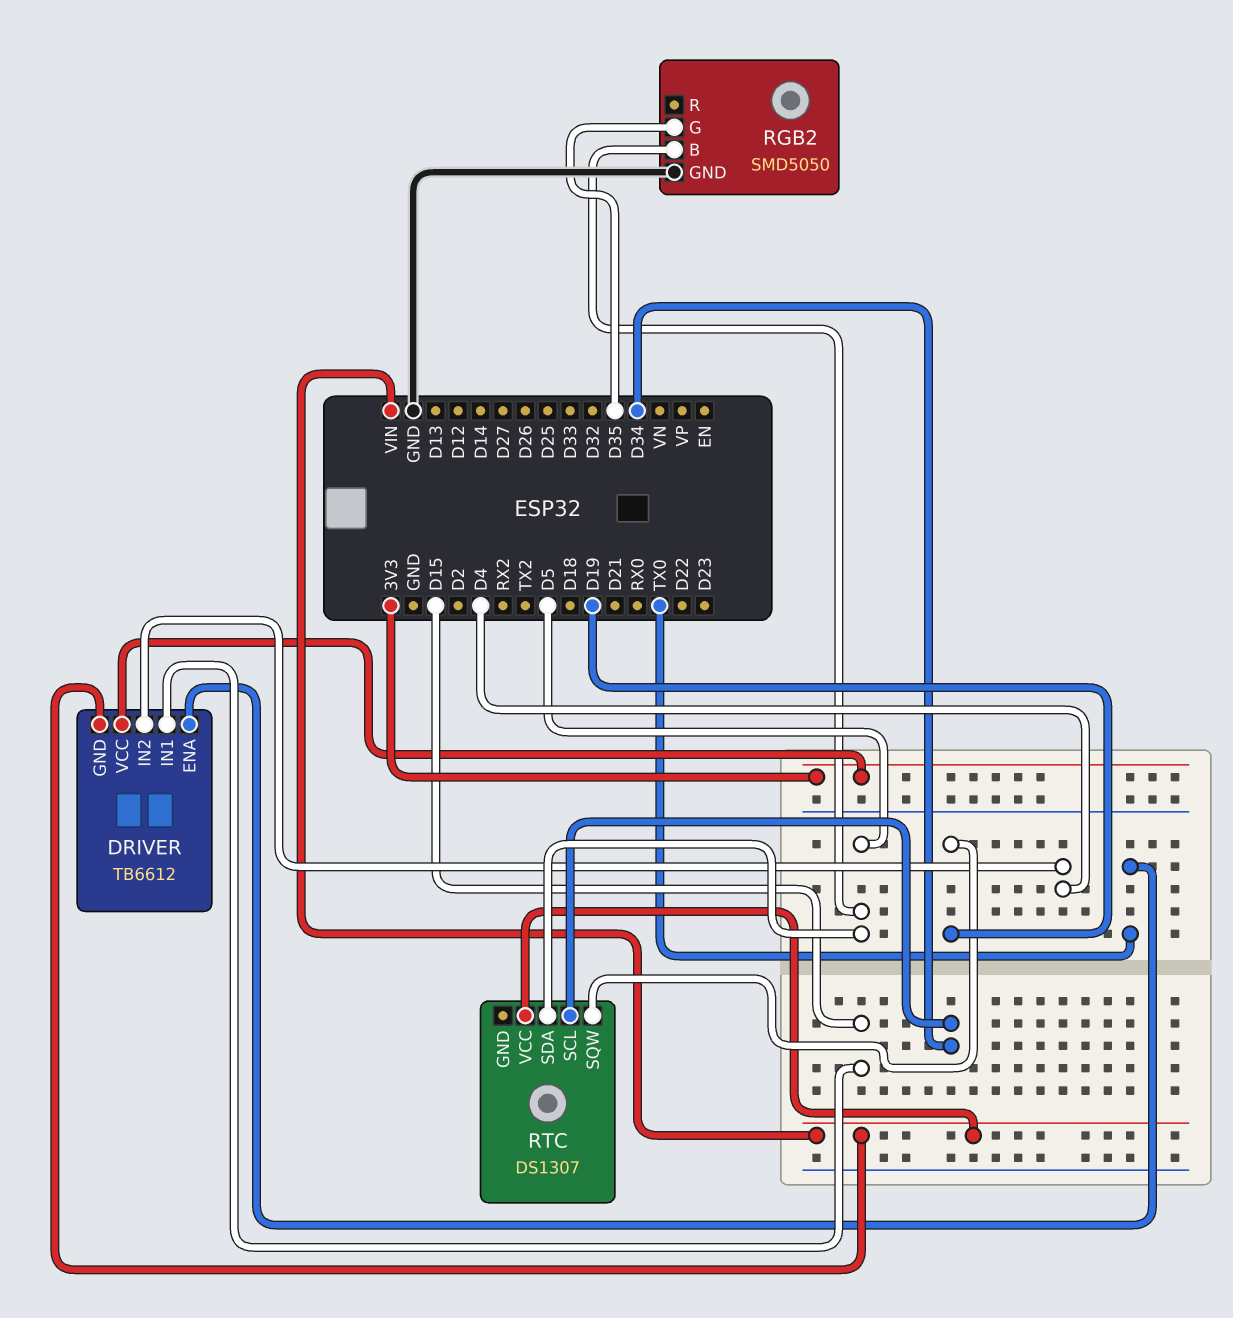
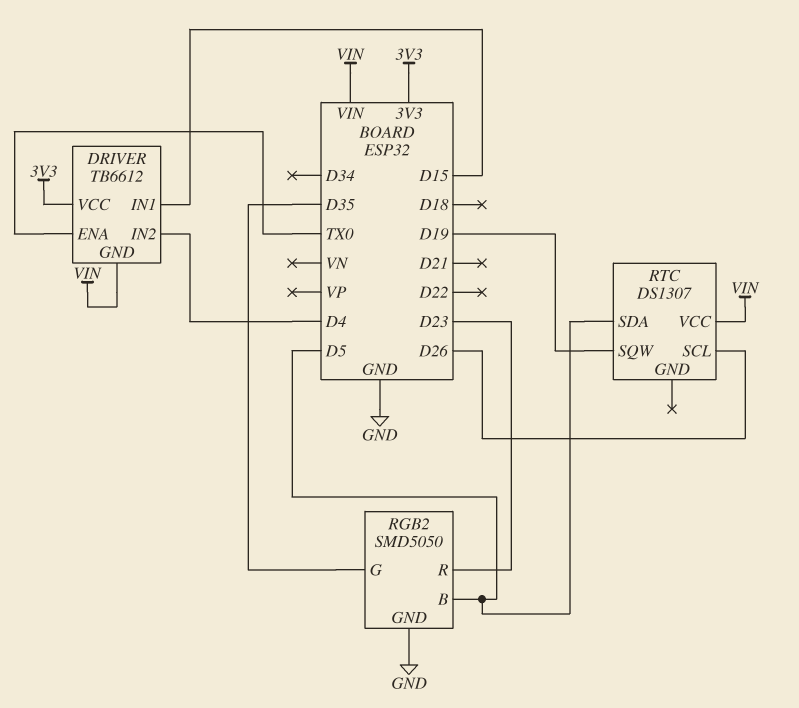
RGB2 pin R: none -> D23
RTC pin SCL: D34 -> D26

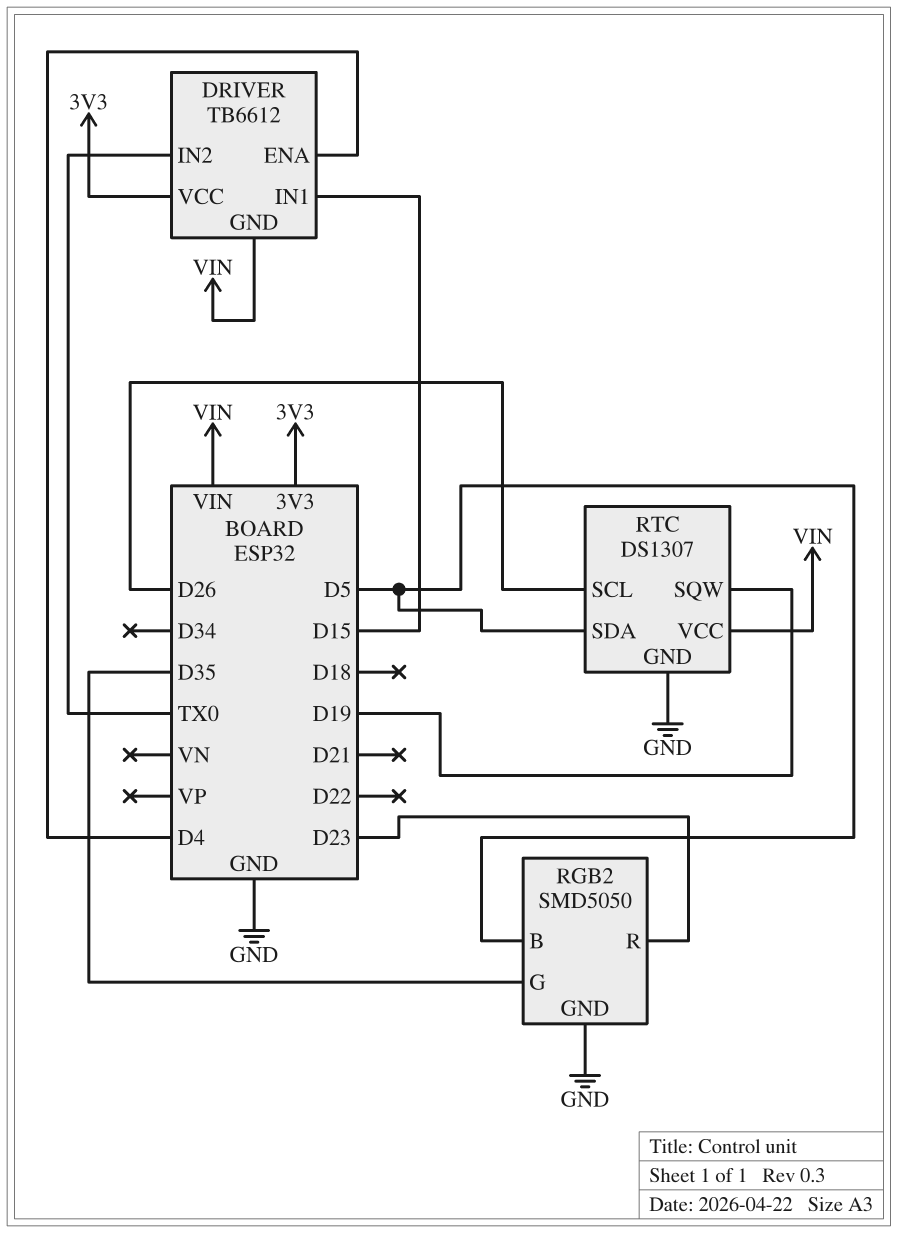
DRIVER pin ENA: TX0 -> D4
DRIVER pin IN2: D4 -> TX0
RTC pin GND: none -> GND

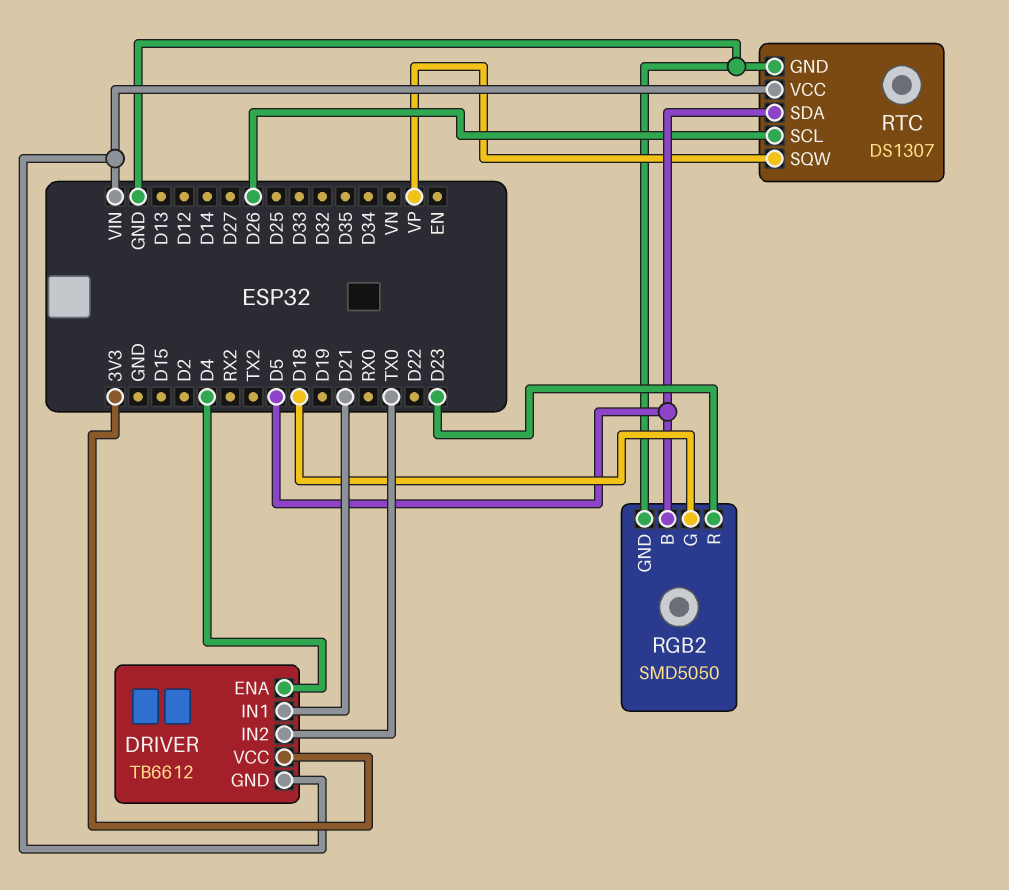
DRIVER pin IN1: D15 -> D21
RGB2 pin G: D35 -> D18
RTC pin SQW: D19 -> VP

